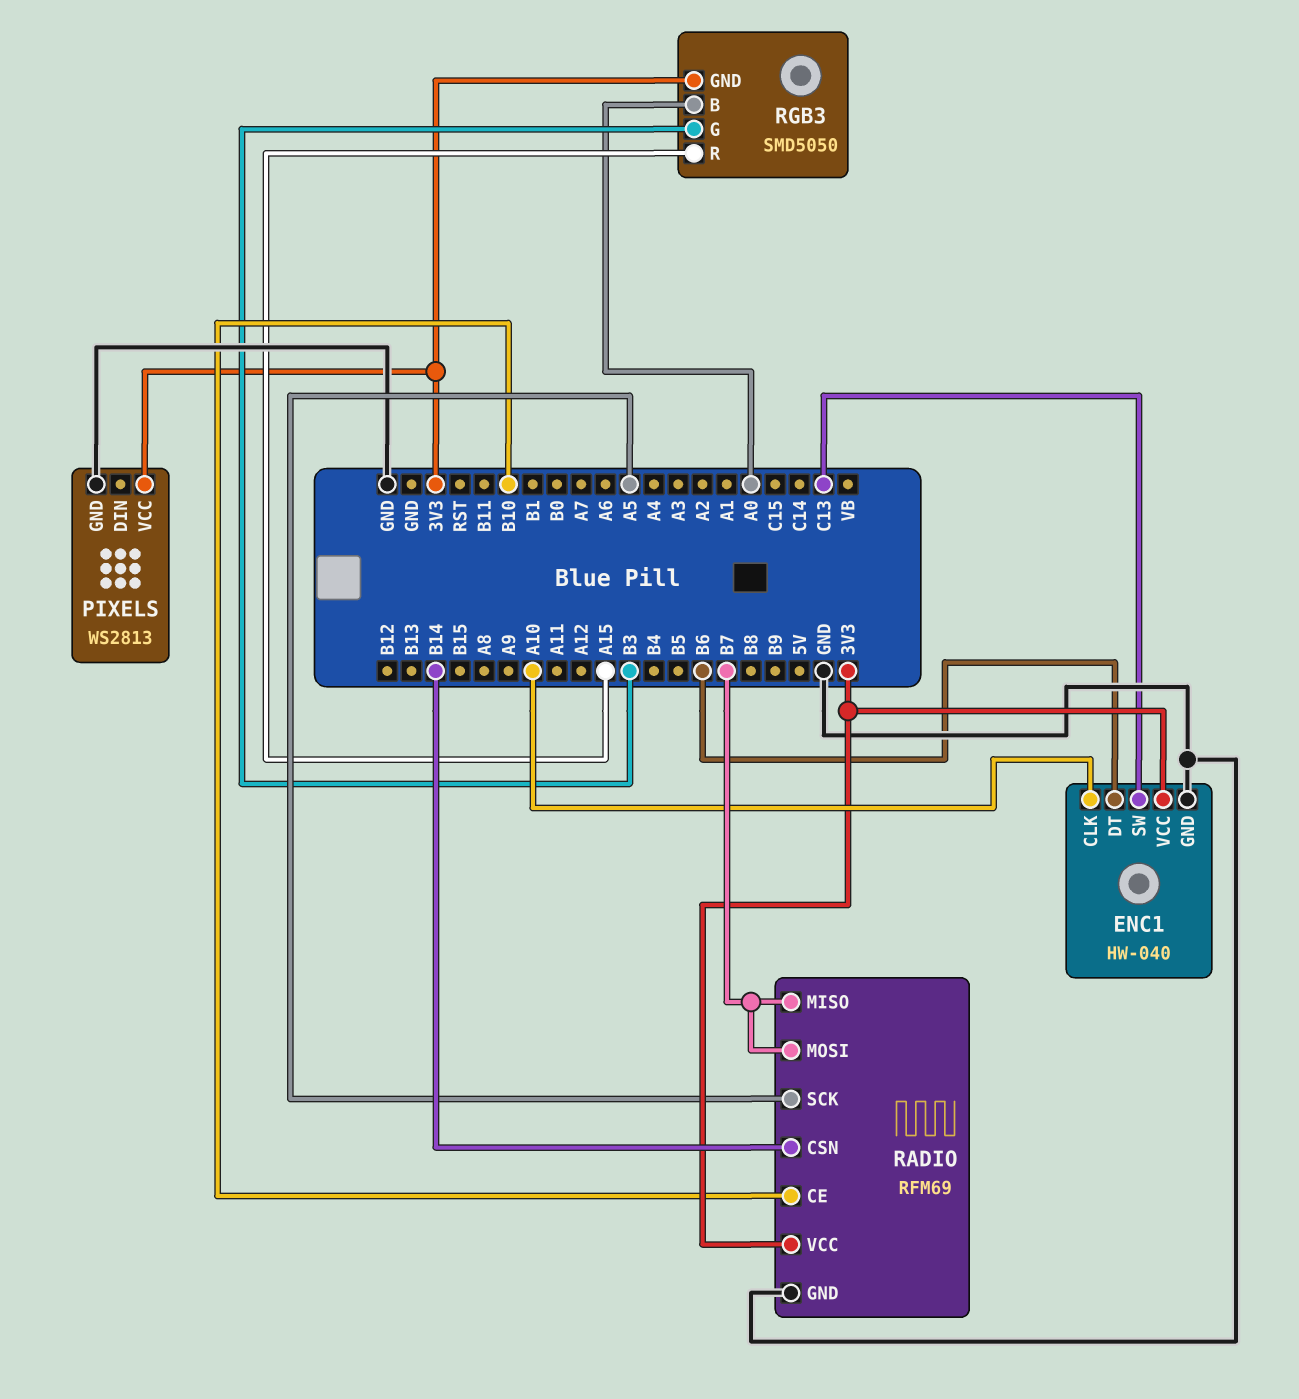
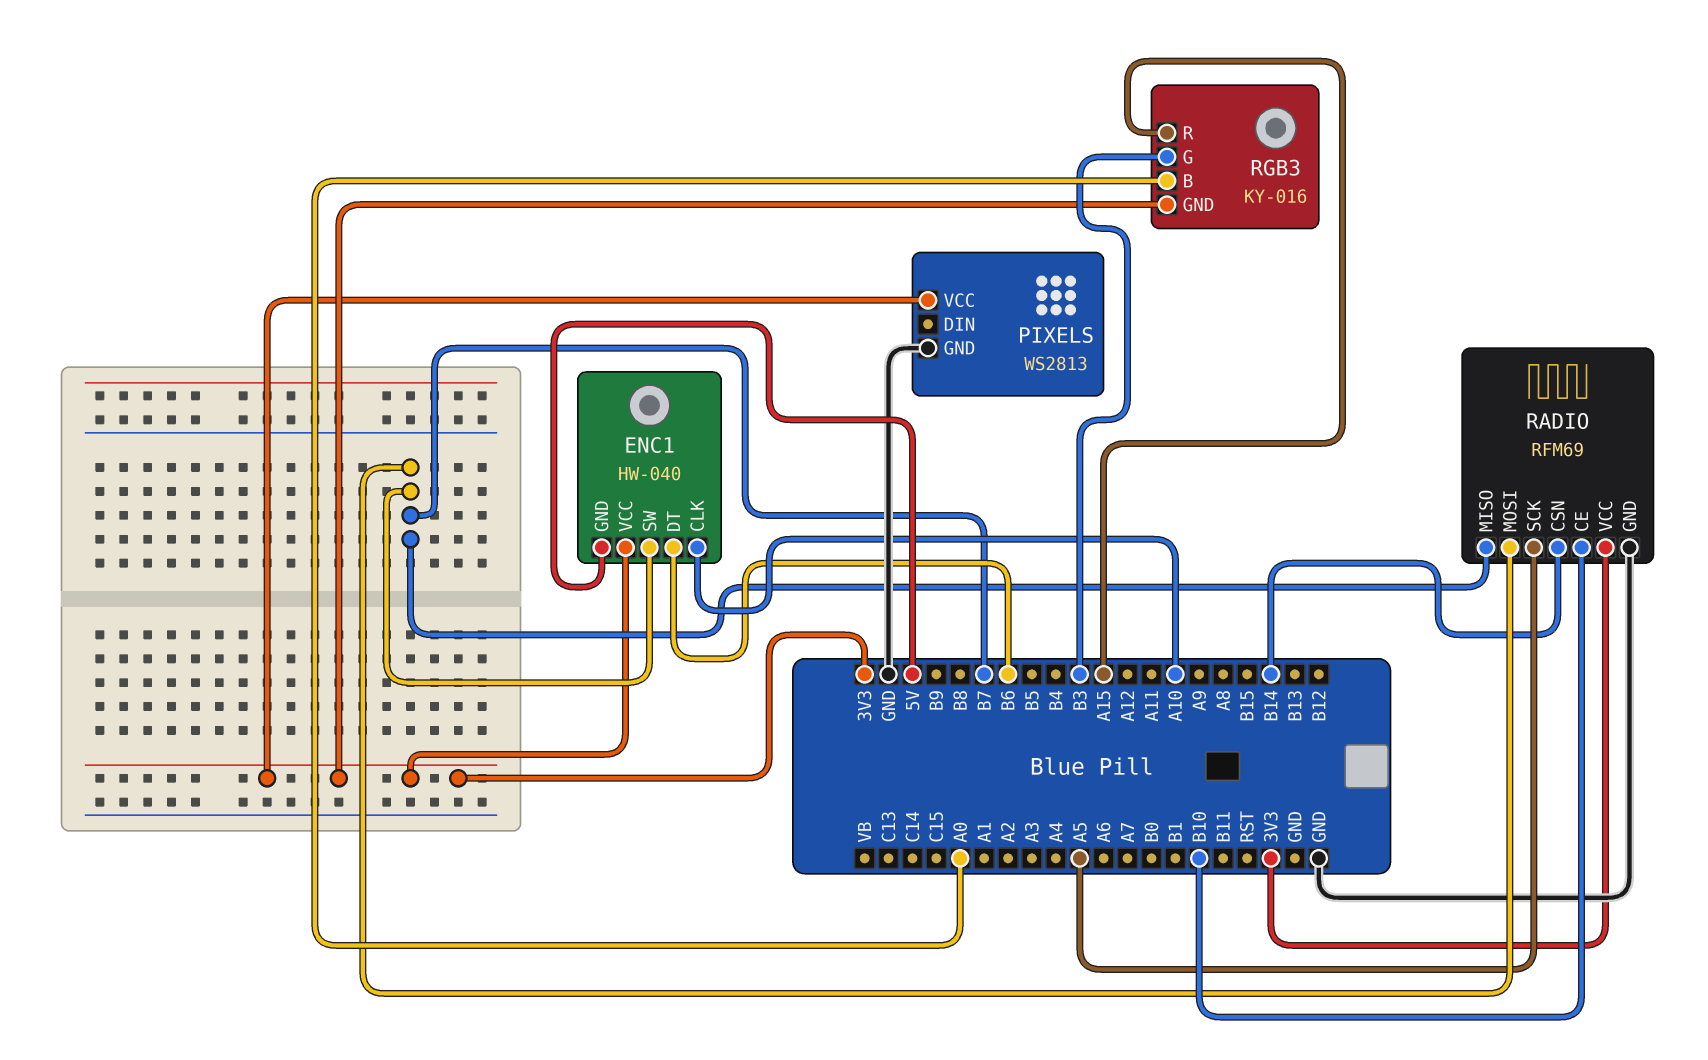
ENC1 pin GND: GND -> 5V
ENC1 pin SW: C13 -> B7
RGB3: SMD5050 -> KY-016

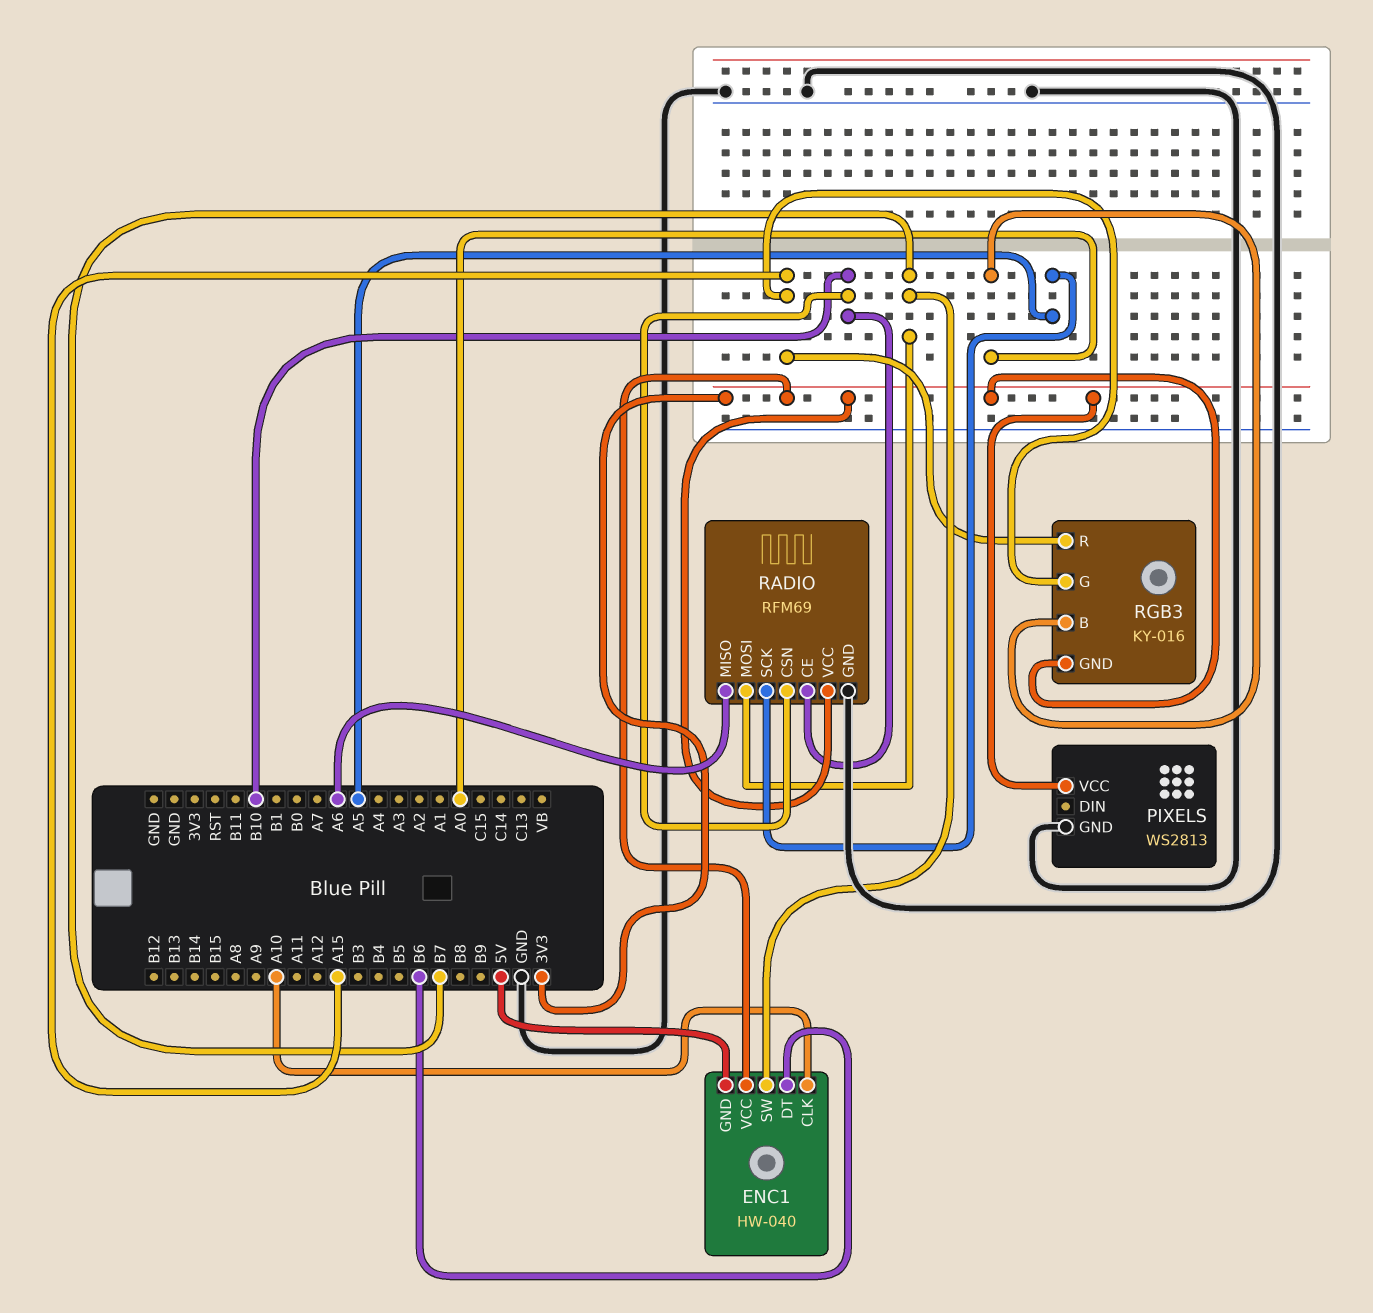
RADIO pin CSN: B14 -> B10
RADIO pin MISO: B7 -> A6
RGB3 pin G: B3 -> A15

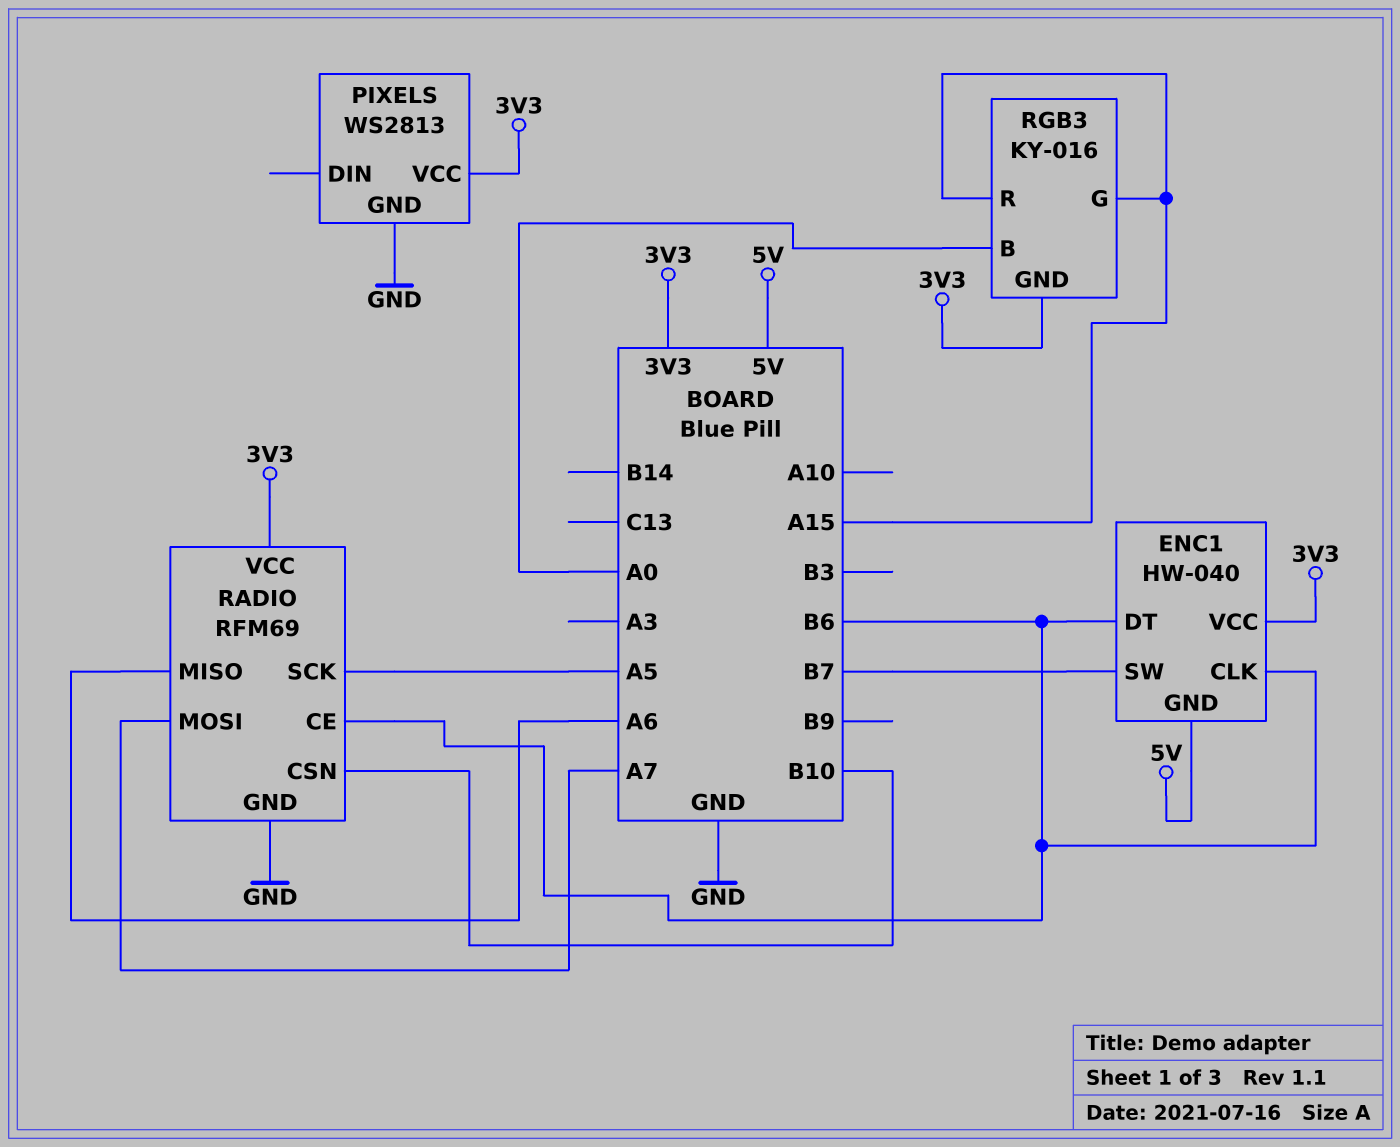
ENC1 pin CLK: A10 -> B6
RADIO pin CE: B10 -> B6
RADIO pin MOSI: B7 -> A7

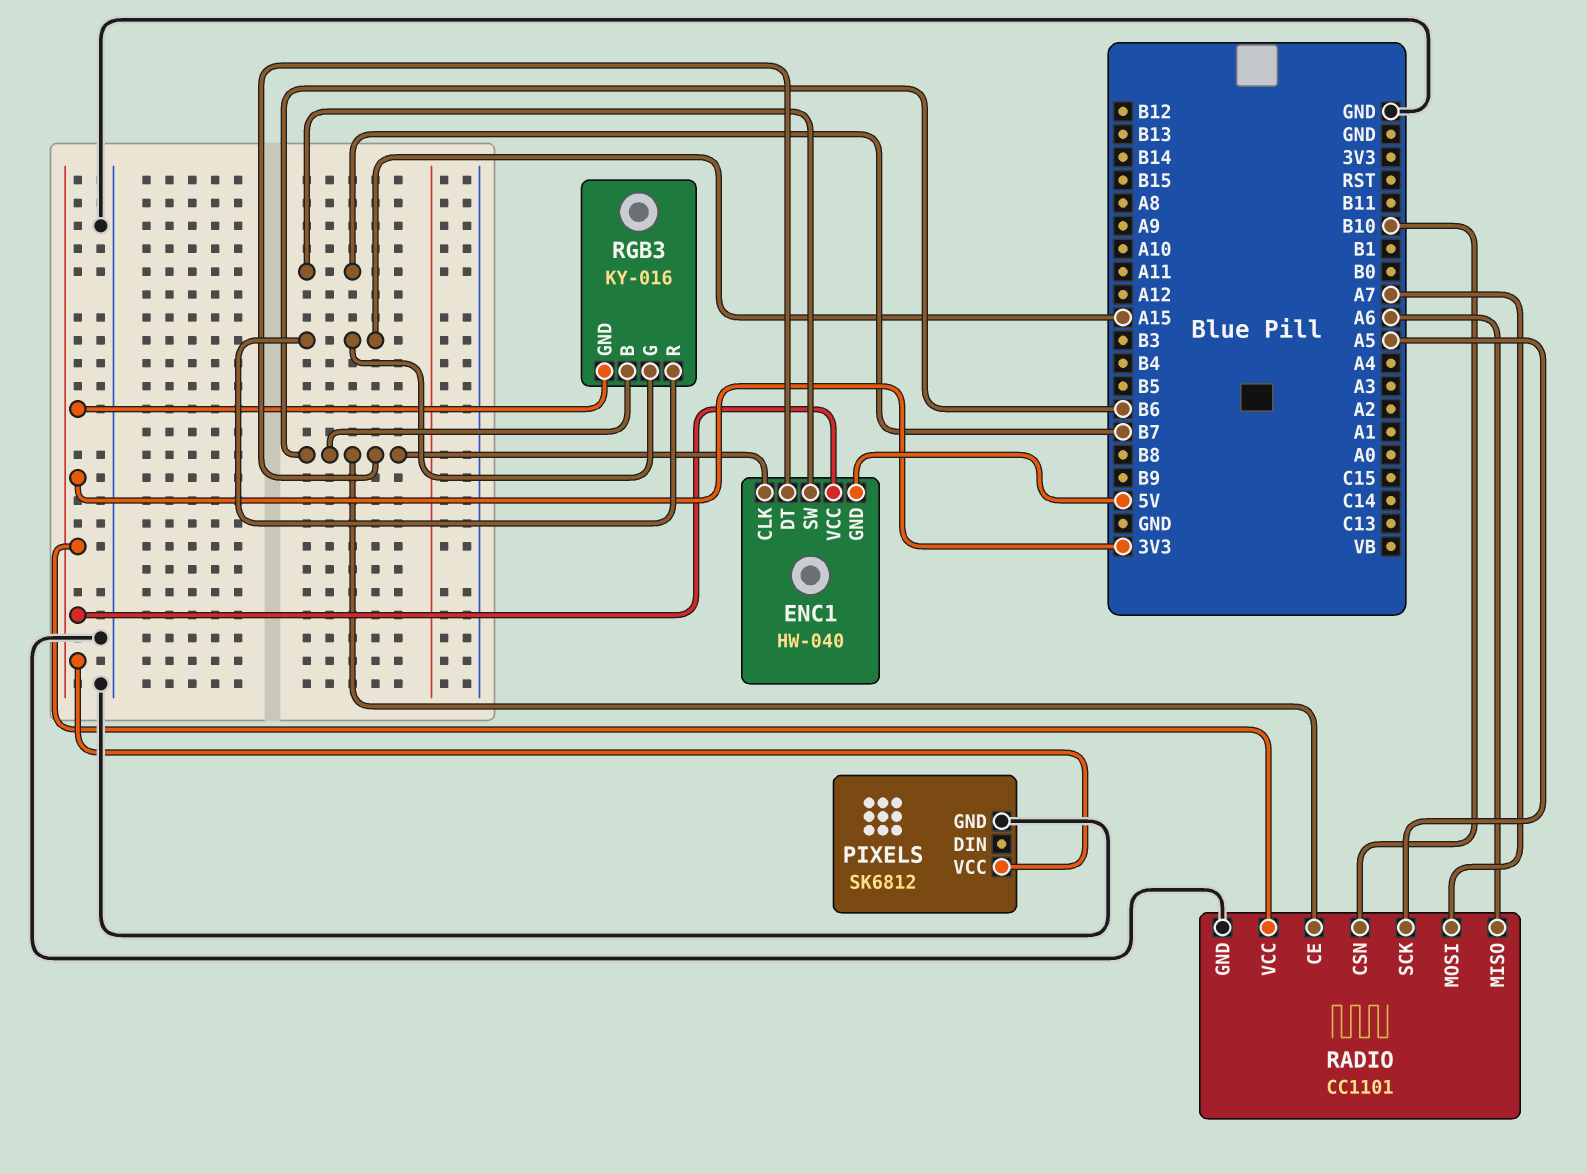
PIXELS: WS2813 -> SK6812
RADIO: RFM69 -> CC1101
RGB3 pin B: A0 -> B6

